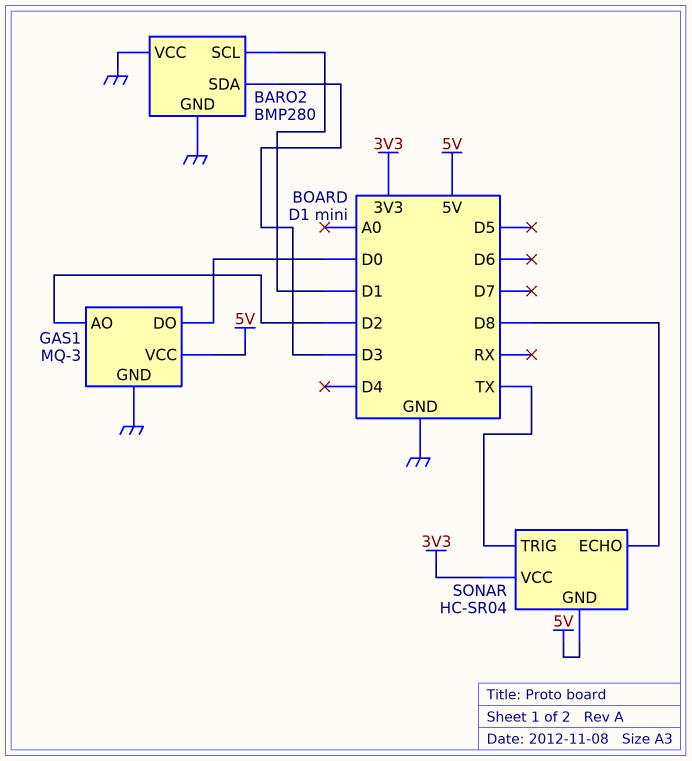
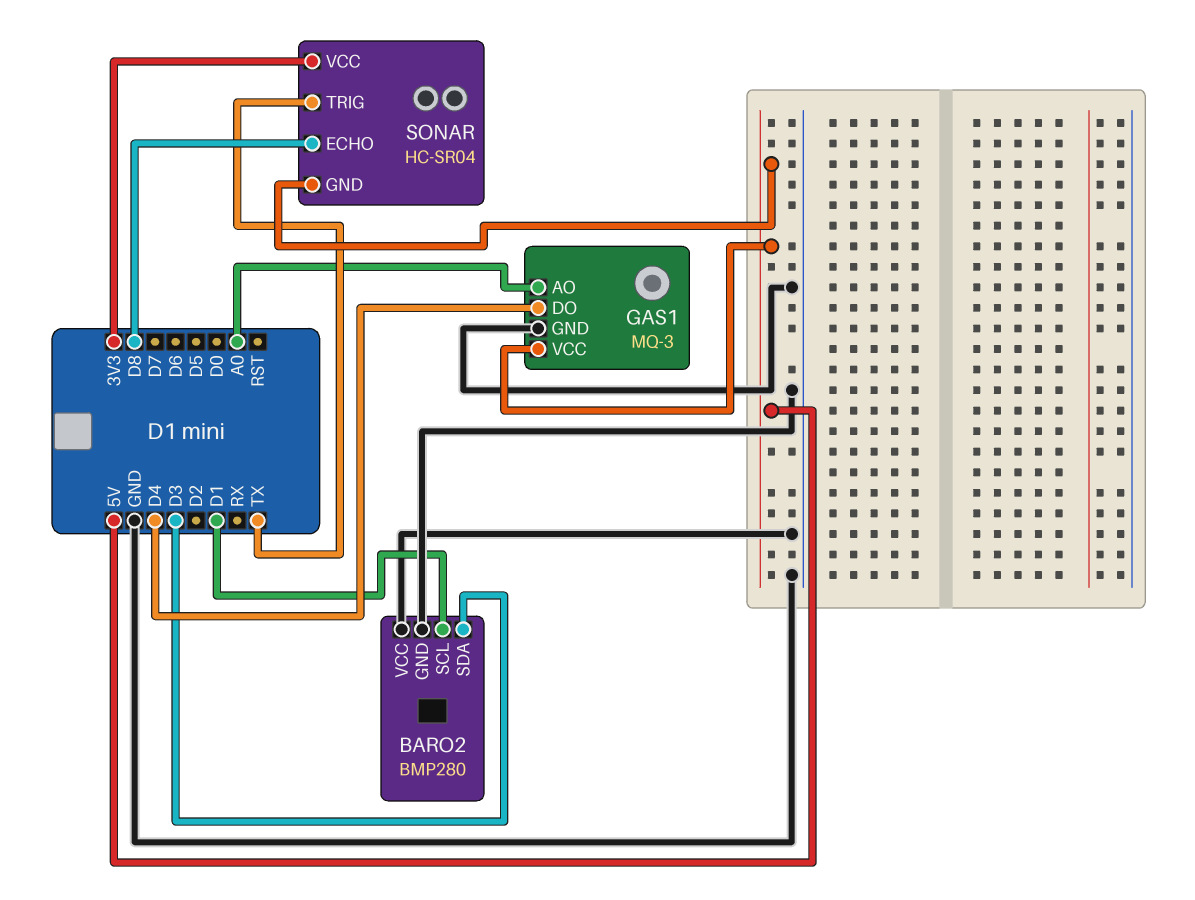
GAS1 pin AO: D2 -> A0
GAS1 pin DO: D0 -> D4

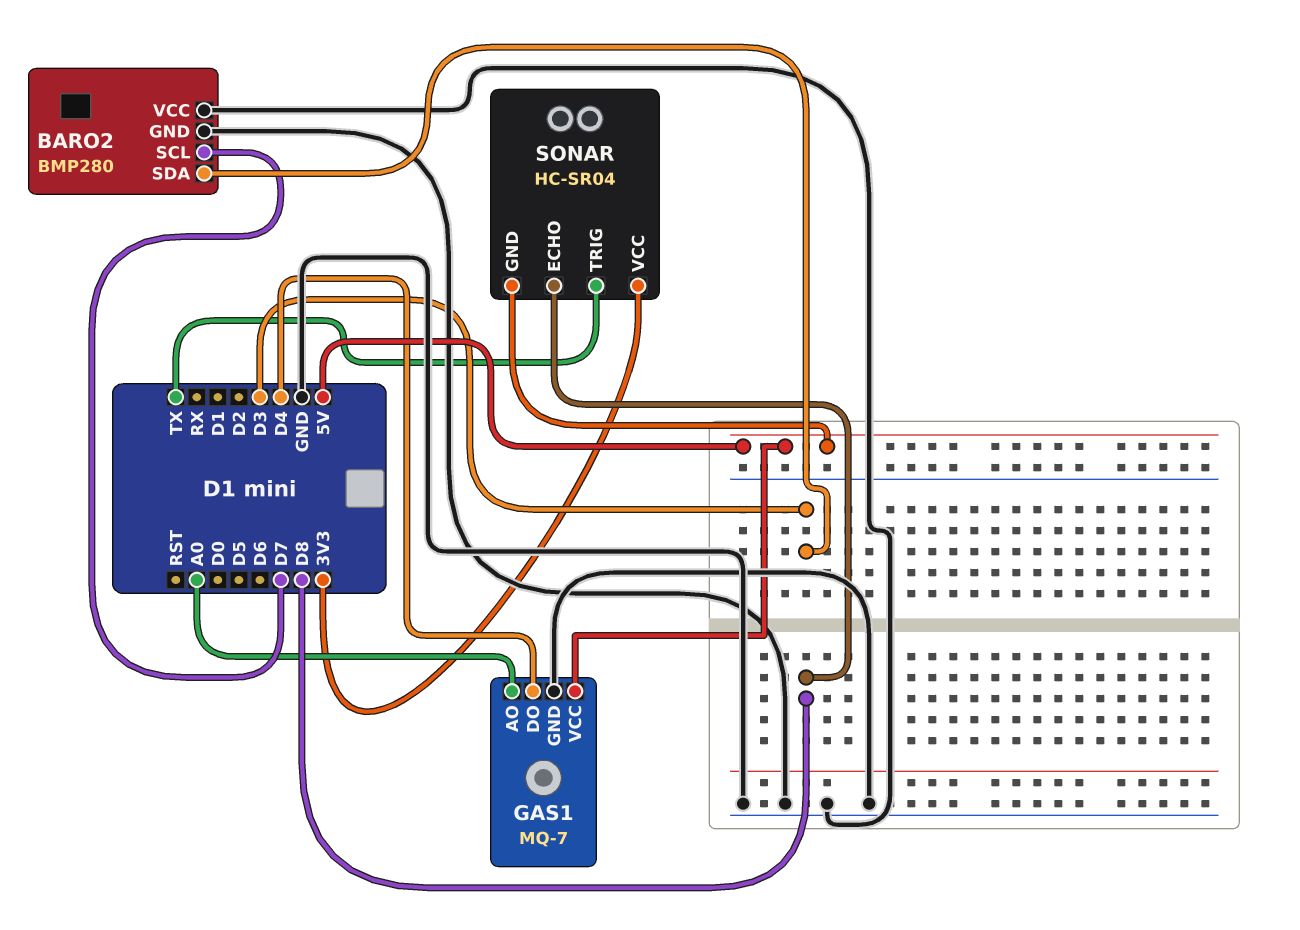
BARO2 pin SCL: D1 -> D7
GAS1: MQ-3 -> MQ-7

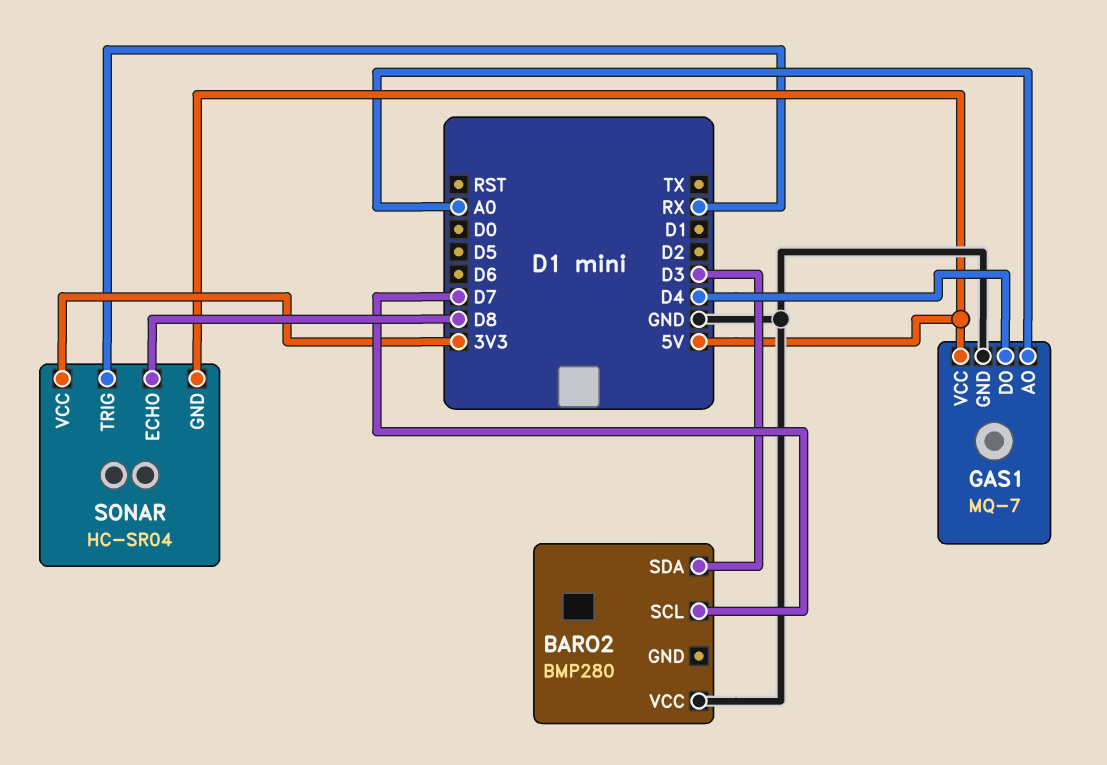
BARO2 pin GND: GND -> none
SONAR pin TRIG: TX -> RX

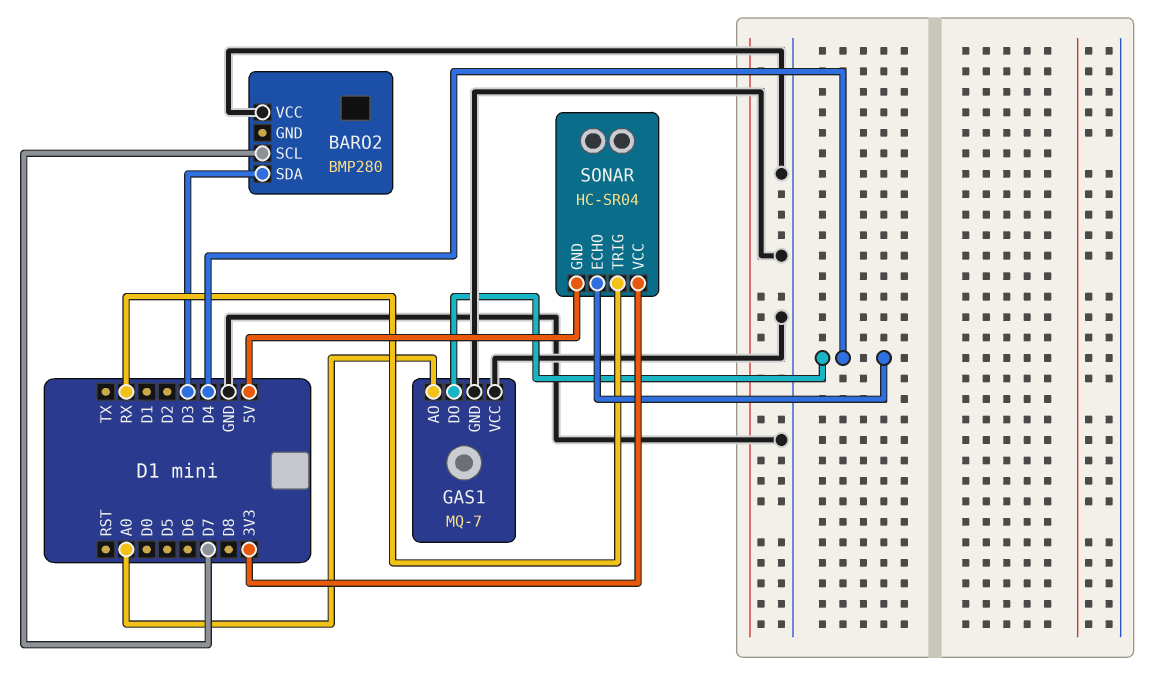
GAS1 pin VCC: 5V -> GND
SONAR pin ECHO: D8 -> D4

